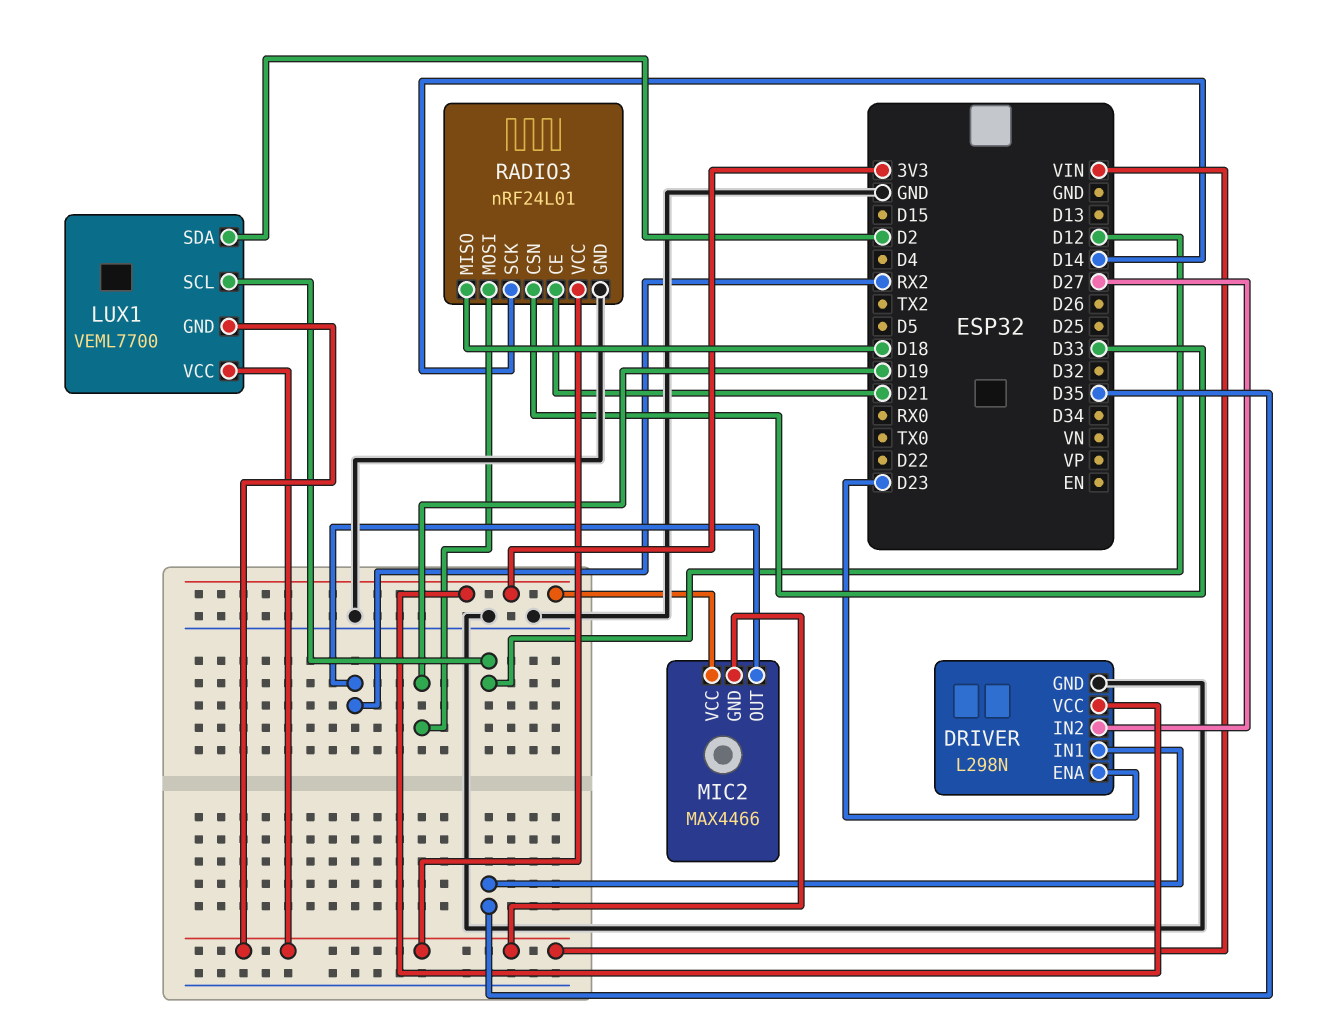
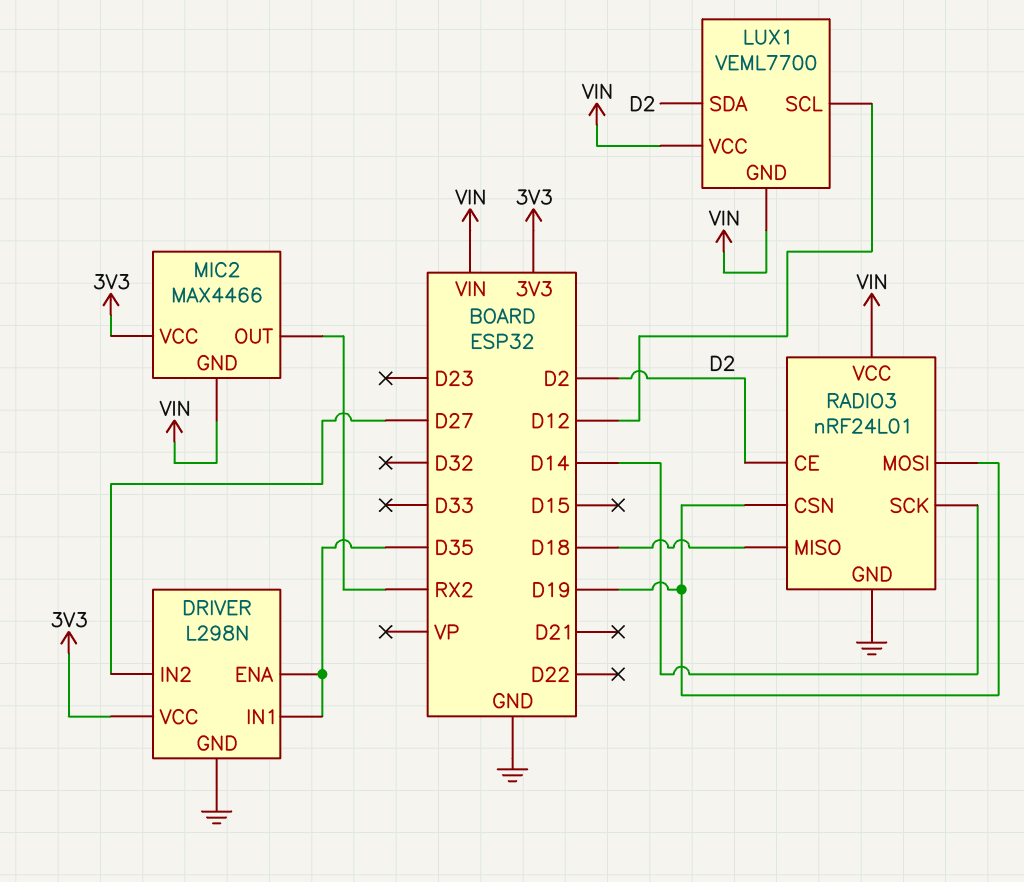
DRIVER pin ENA: D23 -> D35
RADIO3 pin CE: D21 -> D2
RADIO3 pin CSN: D33 -> D19

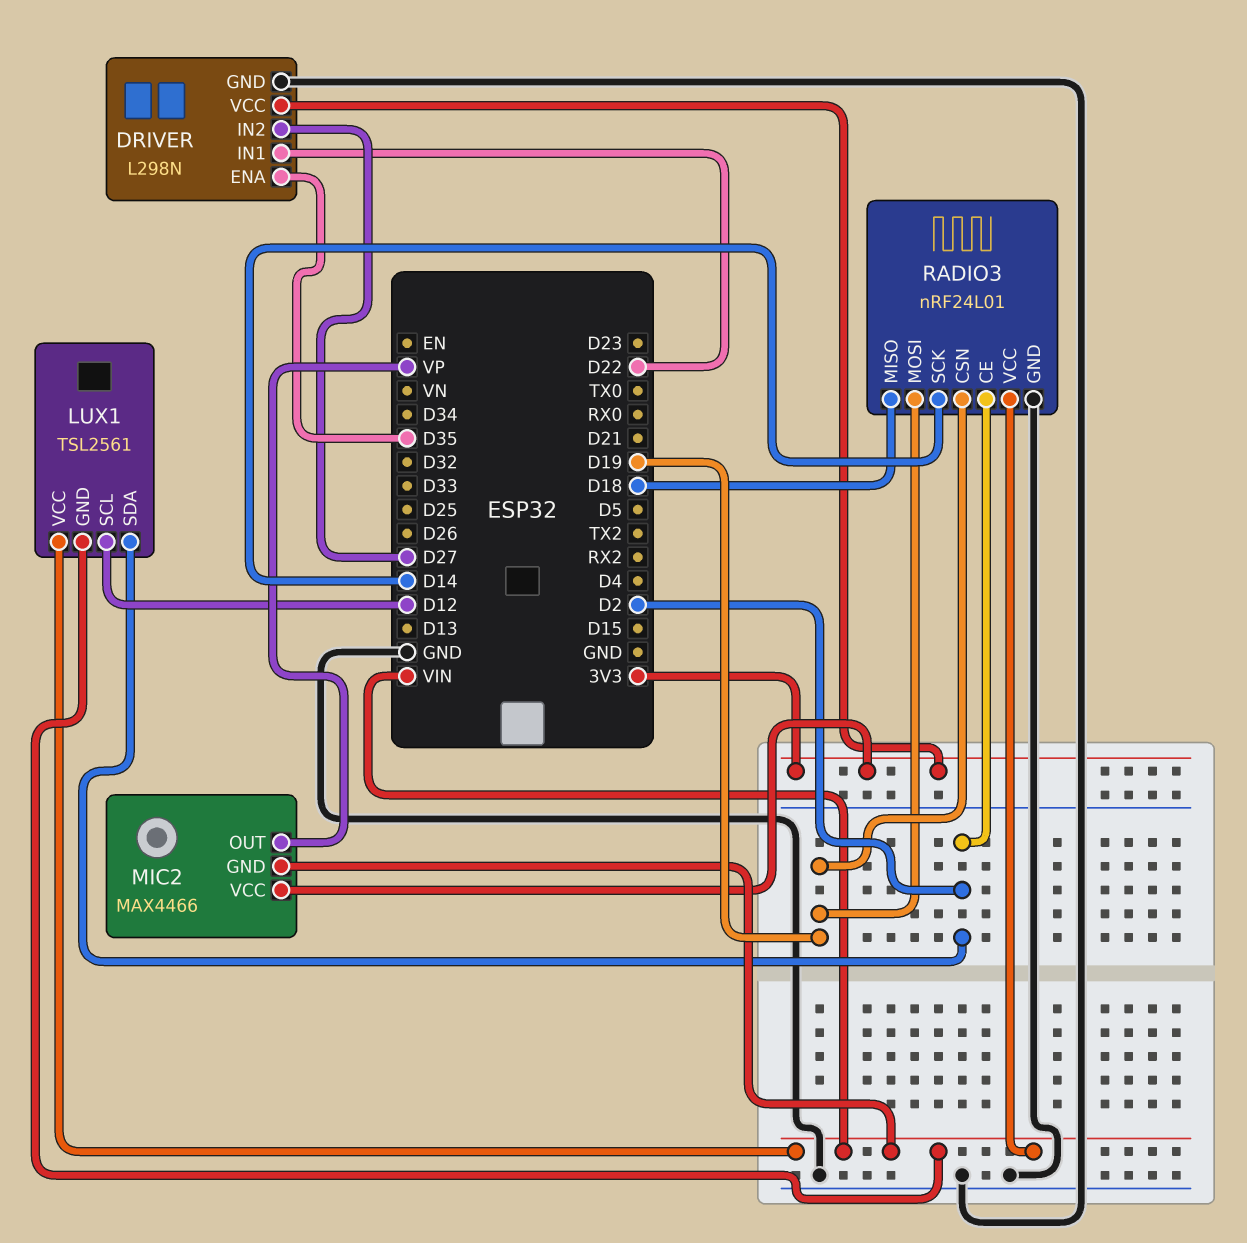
DRIVER pin IN1: D35 -> D22
LUX1: VEML7700 -> TSL2561
MIC2 pin OUT: RX2 -> VP

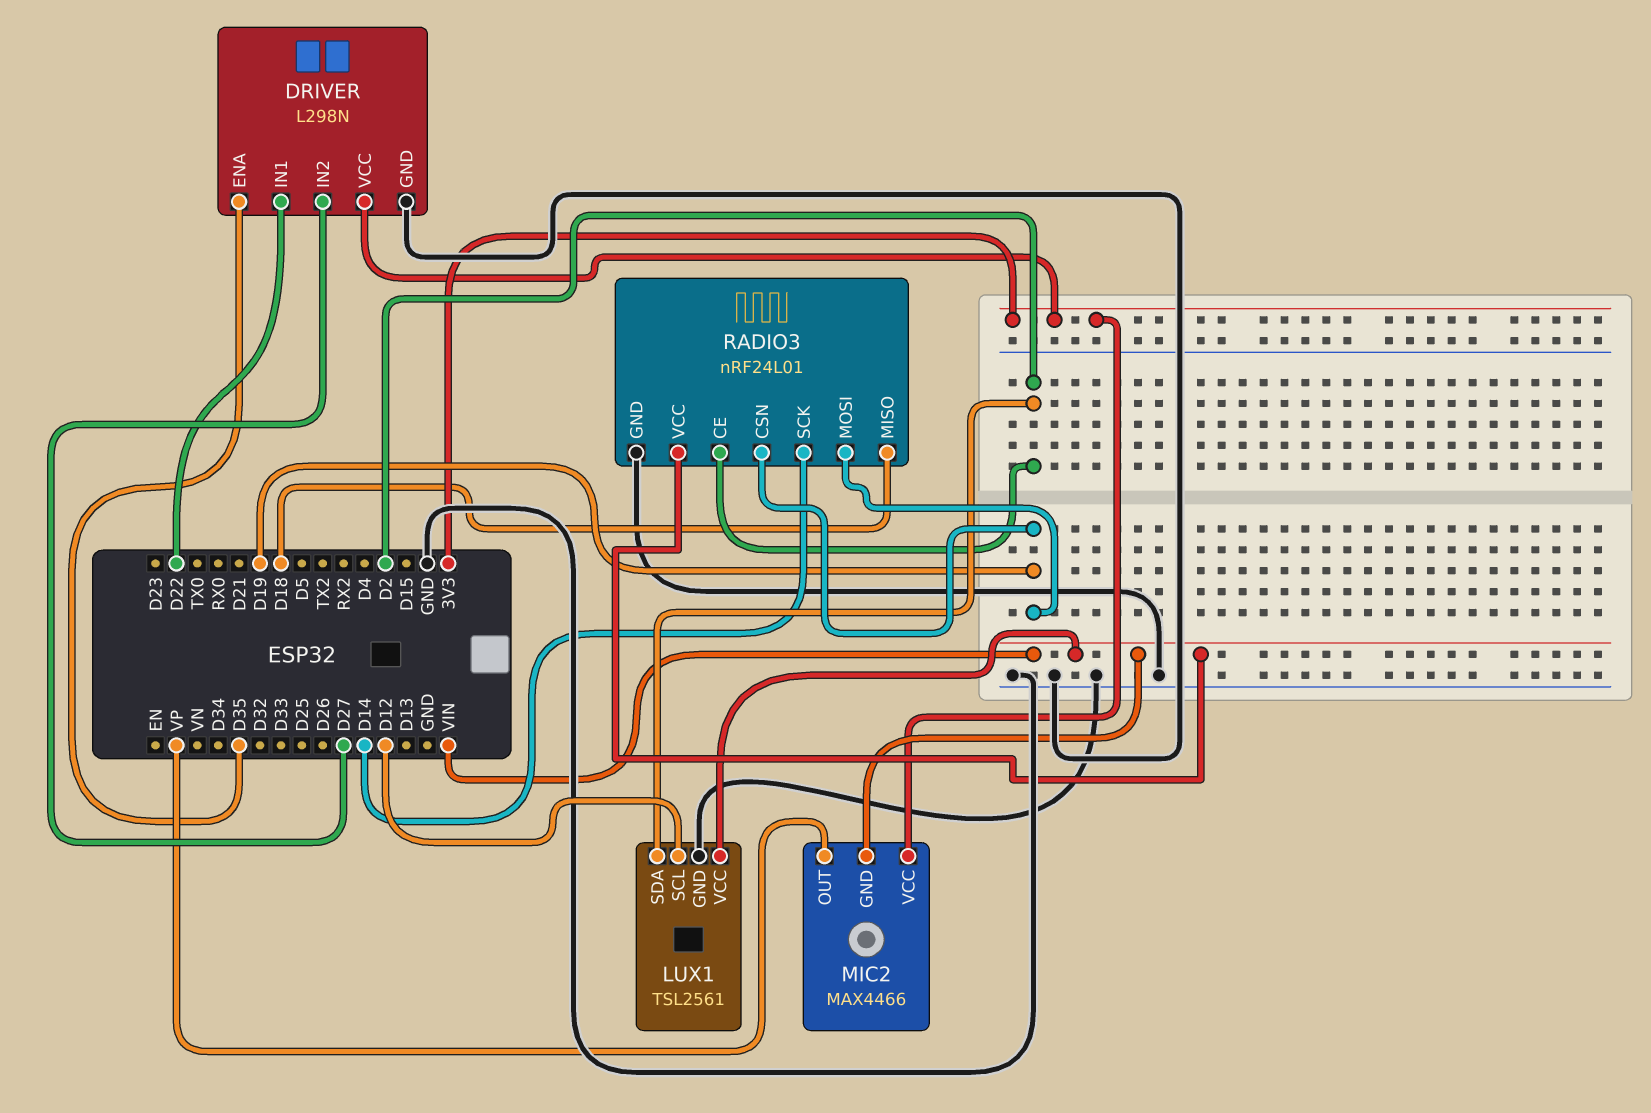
LUX1 pin GND: VIN -> GND

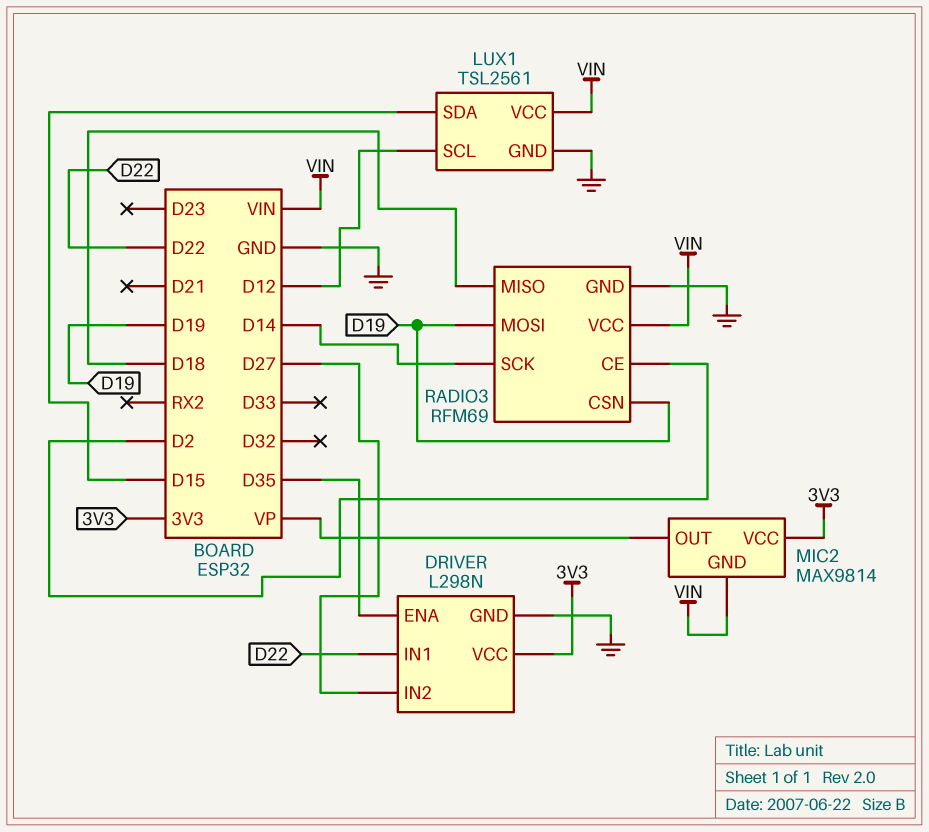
LUX1 pin SDA: D2 -> D15
MIC2: MAX4466 -> MAX9814
RADIO3: nRF24L01 -> RFM69

